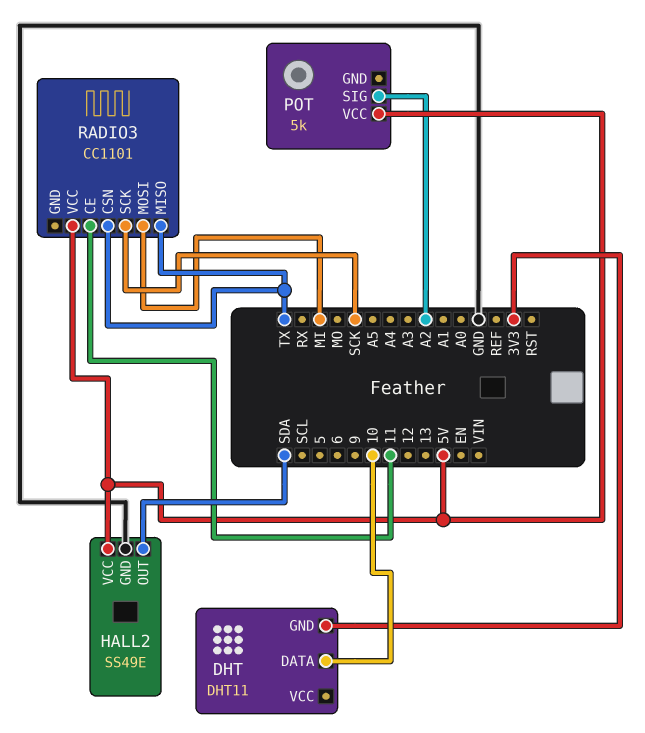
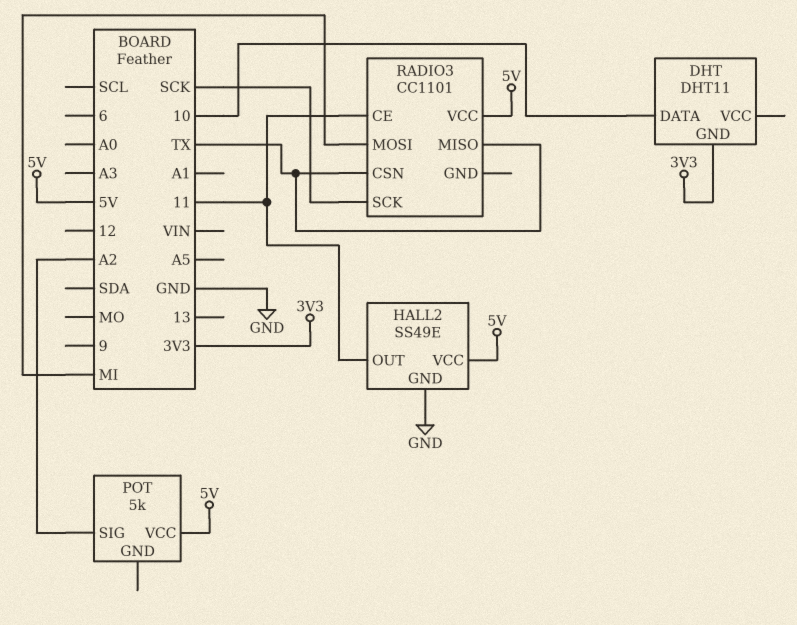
HALL2 pin OUT: SDA -> 11

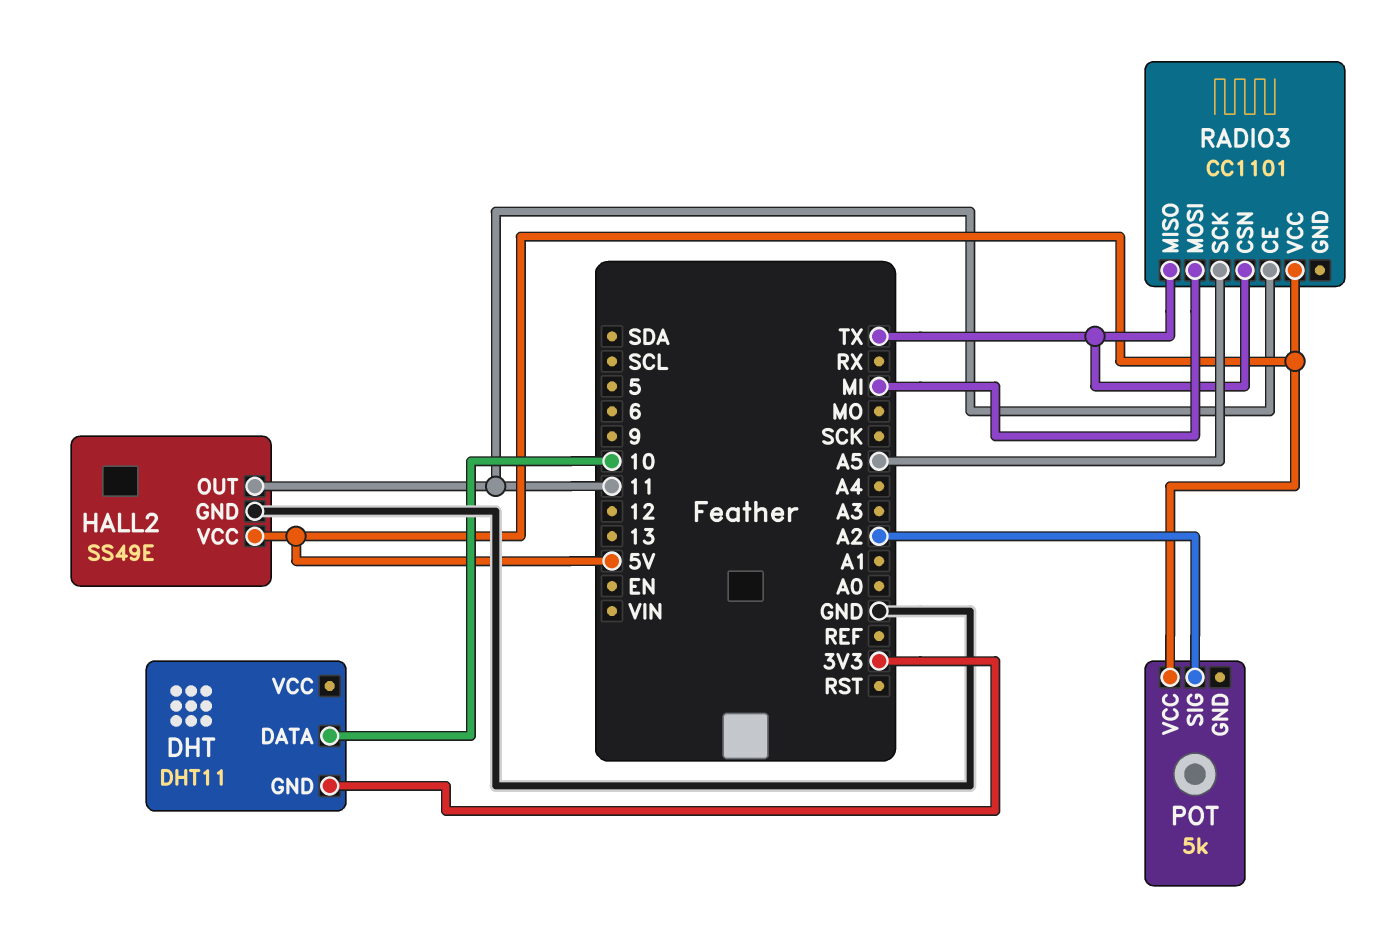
RADIO3 pin SCK: SCK -> A5

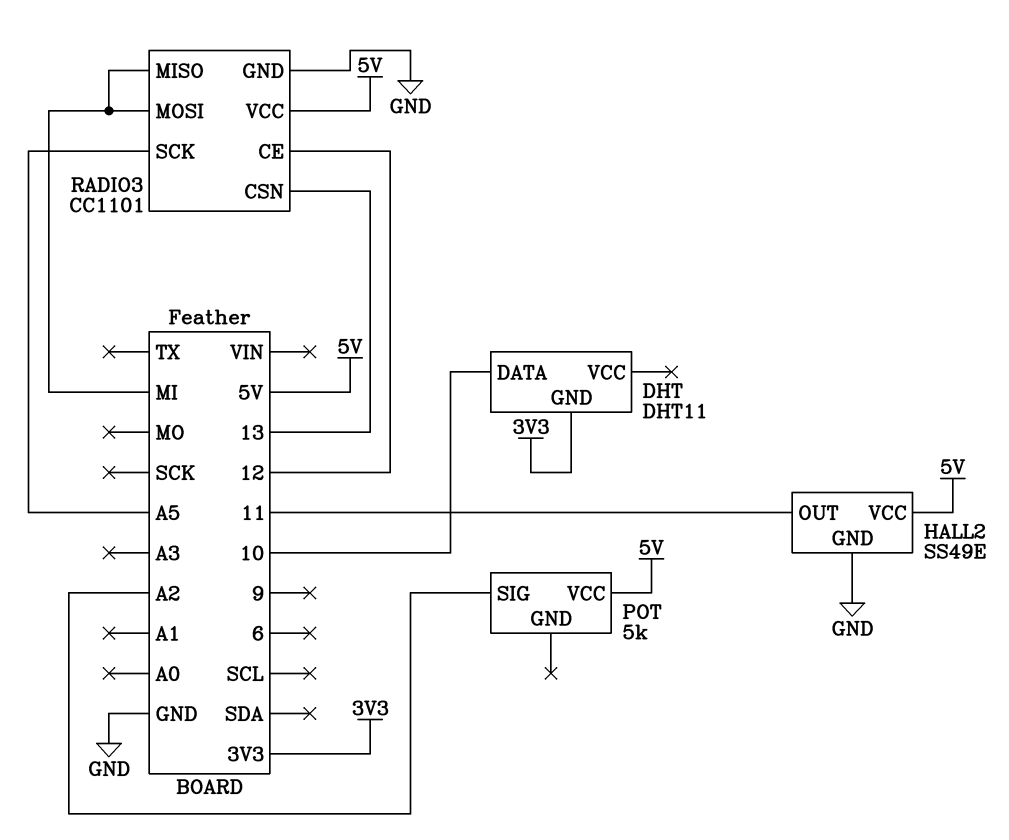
RADIO3 pin CE: 11 -> 12
RADIO3 pin CSN: TX -> 13
RADIO3 pin GND: none -> GND
RADIO3 pin MISO: TX -> MI

